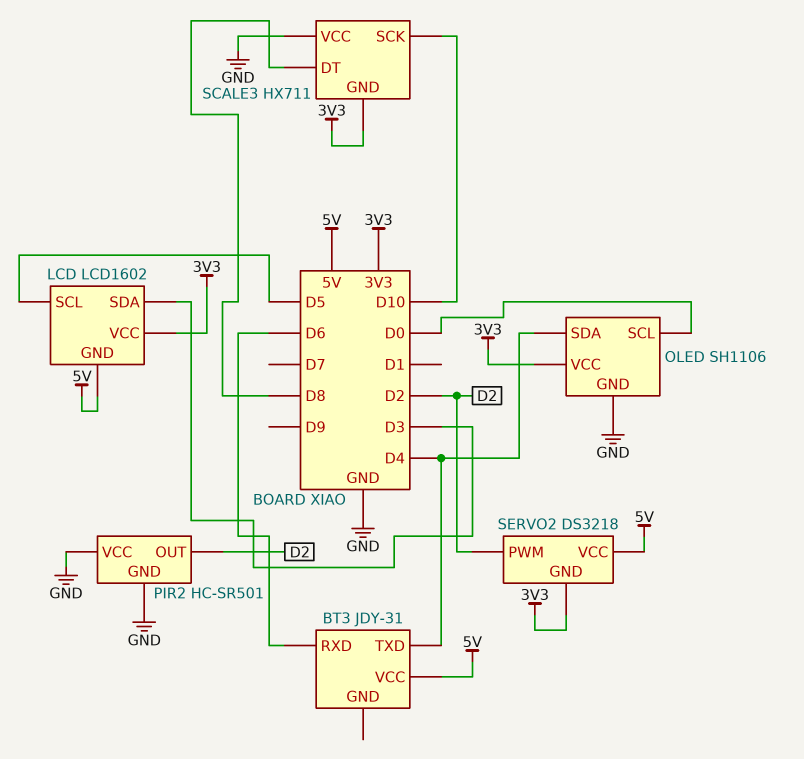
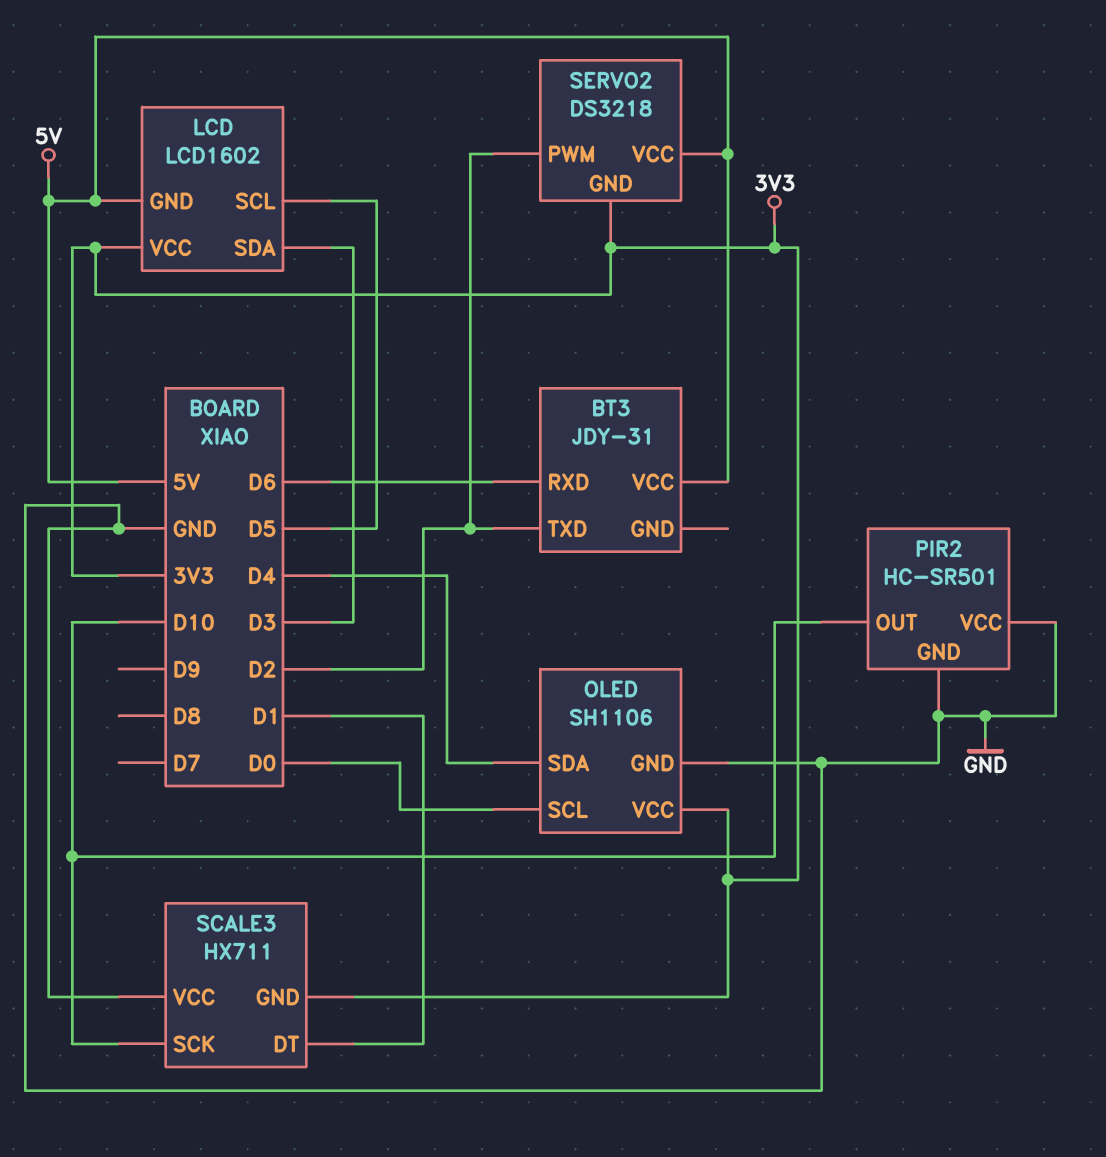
BT3 pin TXD: D4 -> D2
PIR2 pin OUT: D2 -> D10
SCALE3 pin DT: D8 -> D1

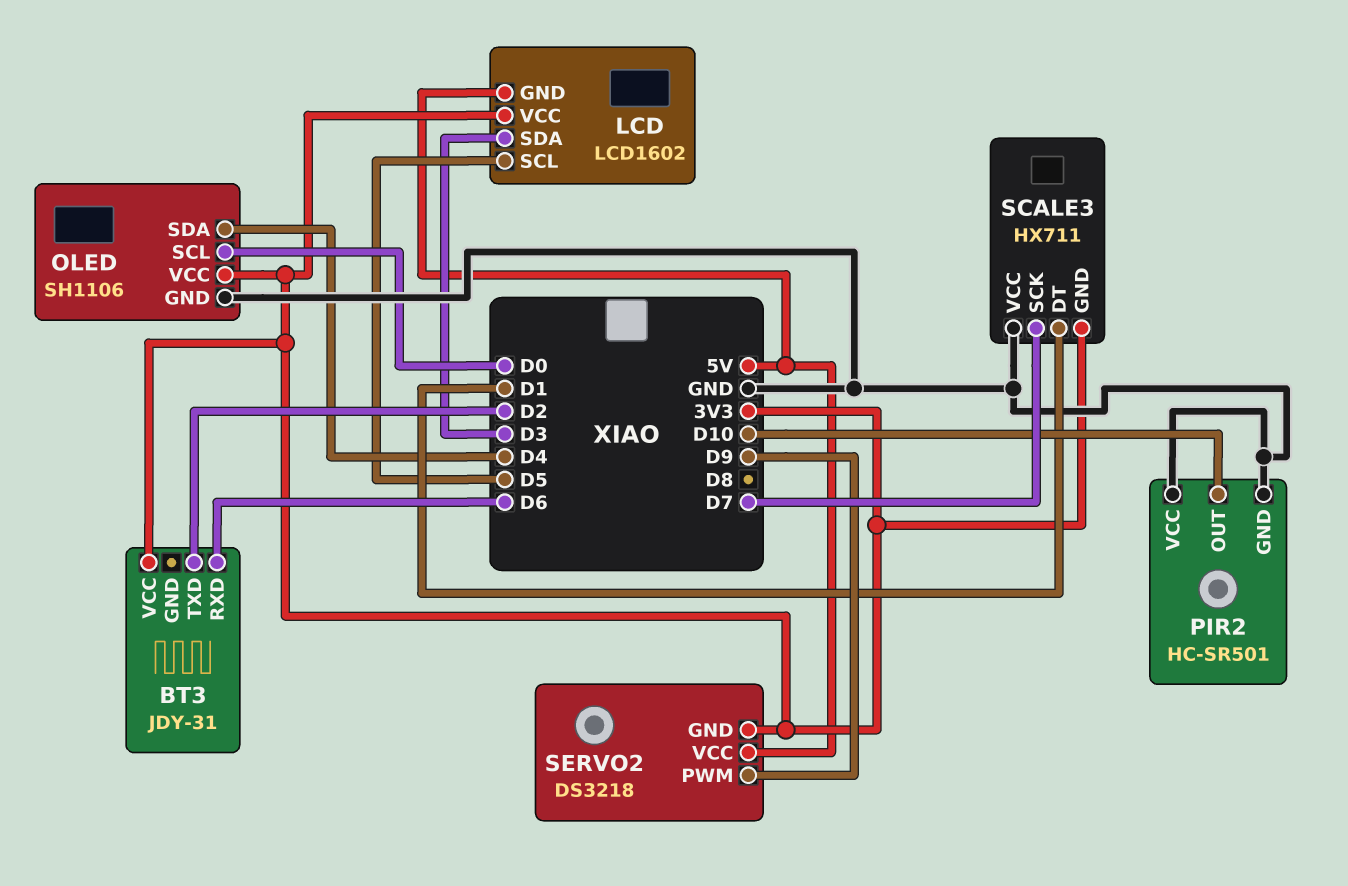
BT3 pin VCC: 5V -> 3V3
SCALE3 pin SCK: D10 -> D7
SERVO2 pin PWM: D2 -> D9

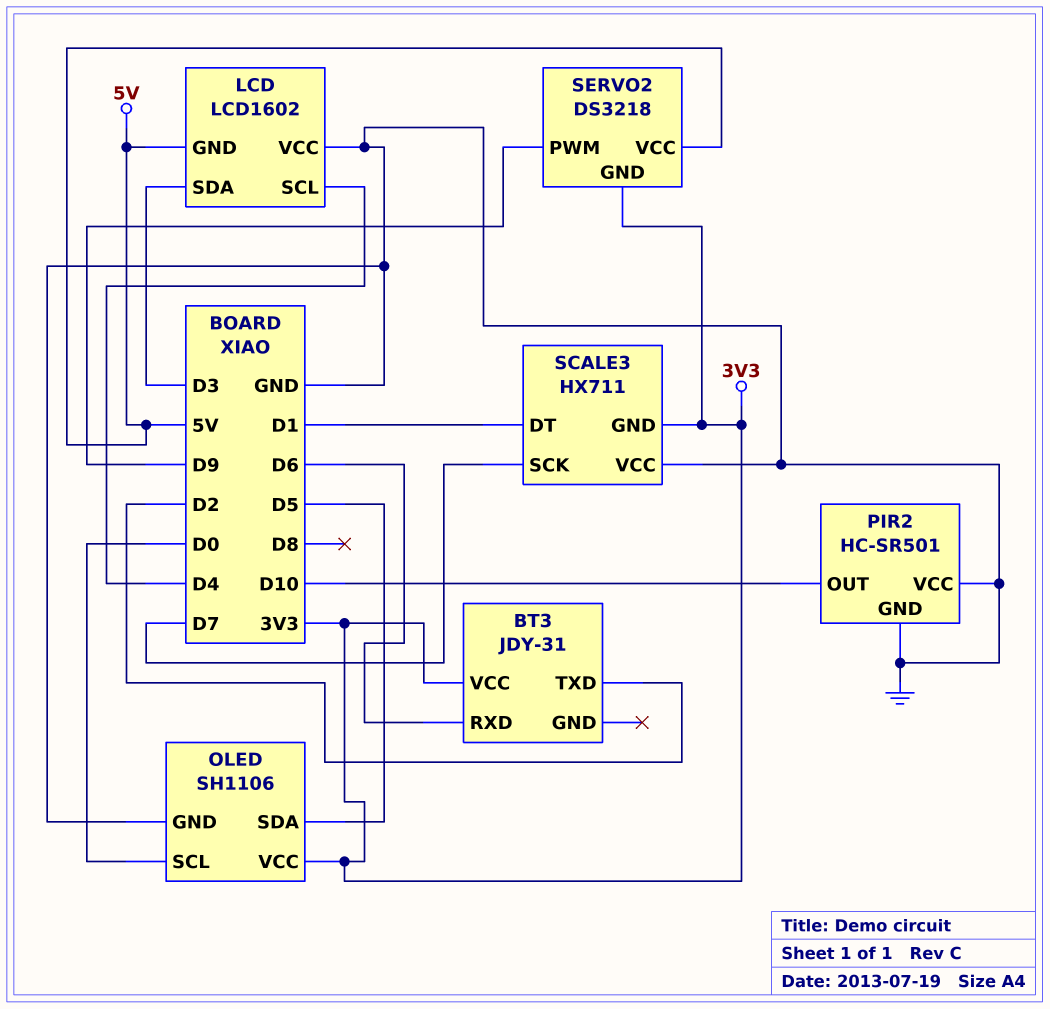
LCD pin SCL: D5 -> D4
LCD pin VCC: 3V3 -> GND
OLED pin SDA: D4 -> D5

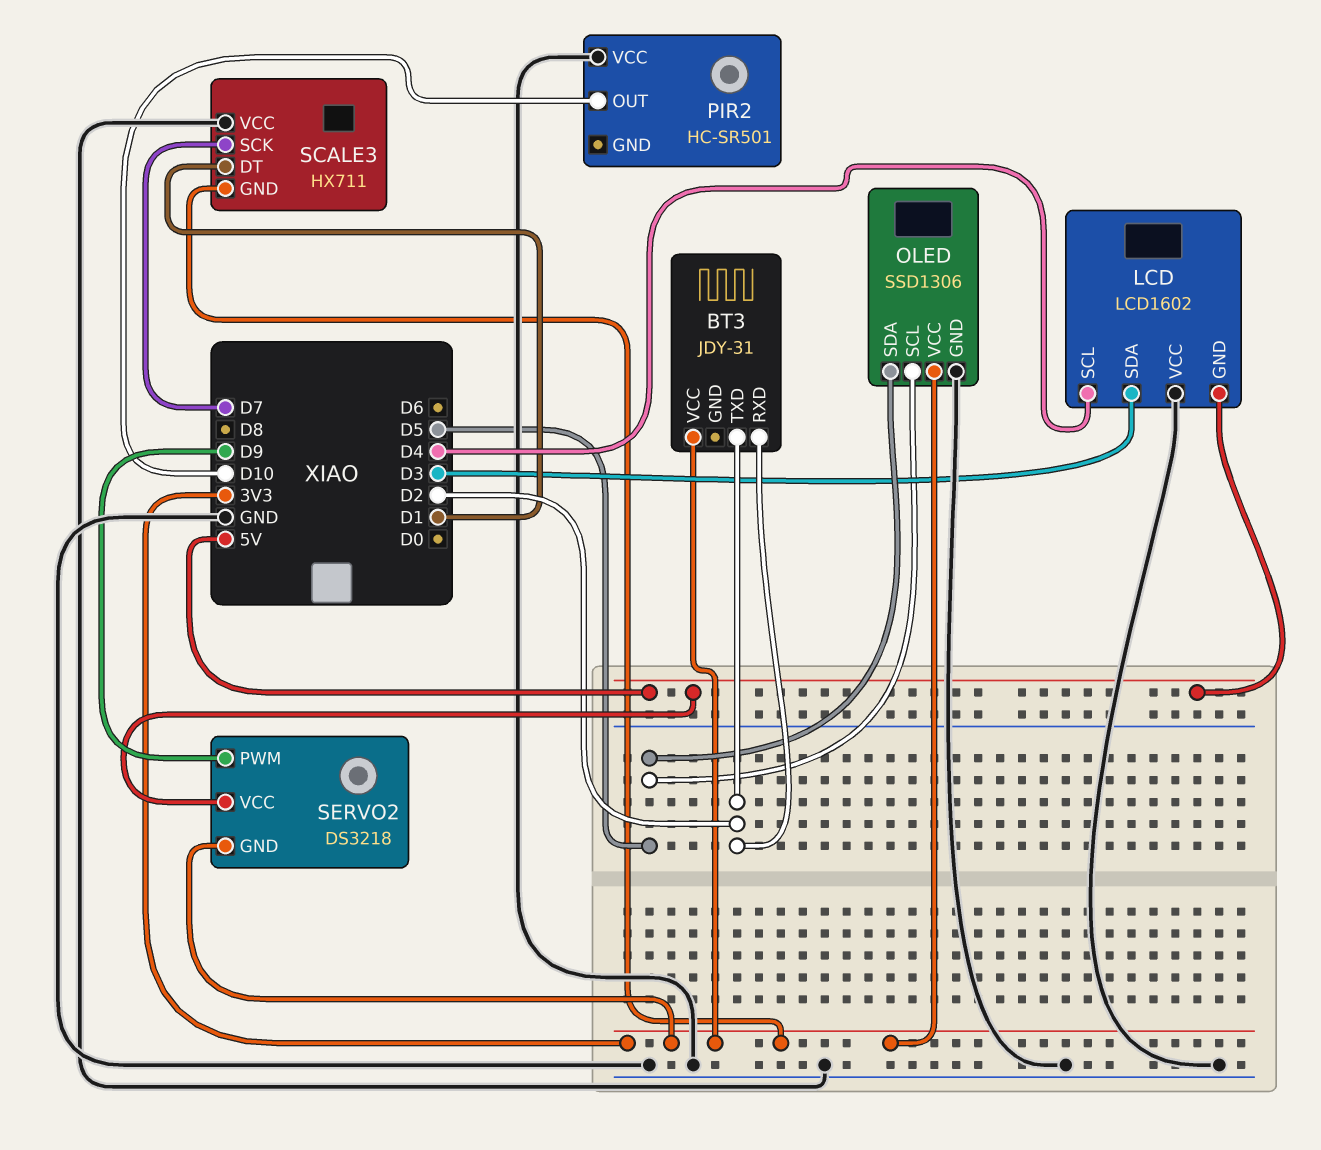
BT3 pin RXD: D6 -> D2
OLED: SH1106 -> SSD1306
OLED pin SCL: D0 -> D5
PIR2 pin GND: GND -> none

